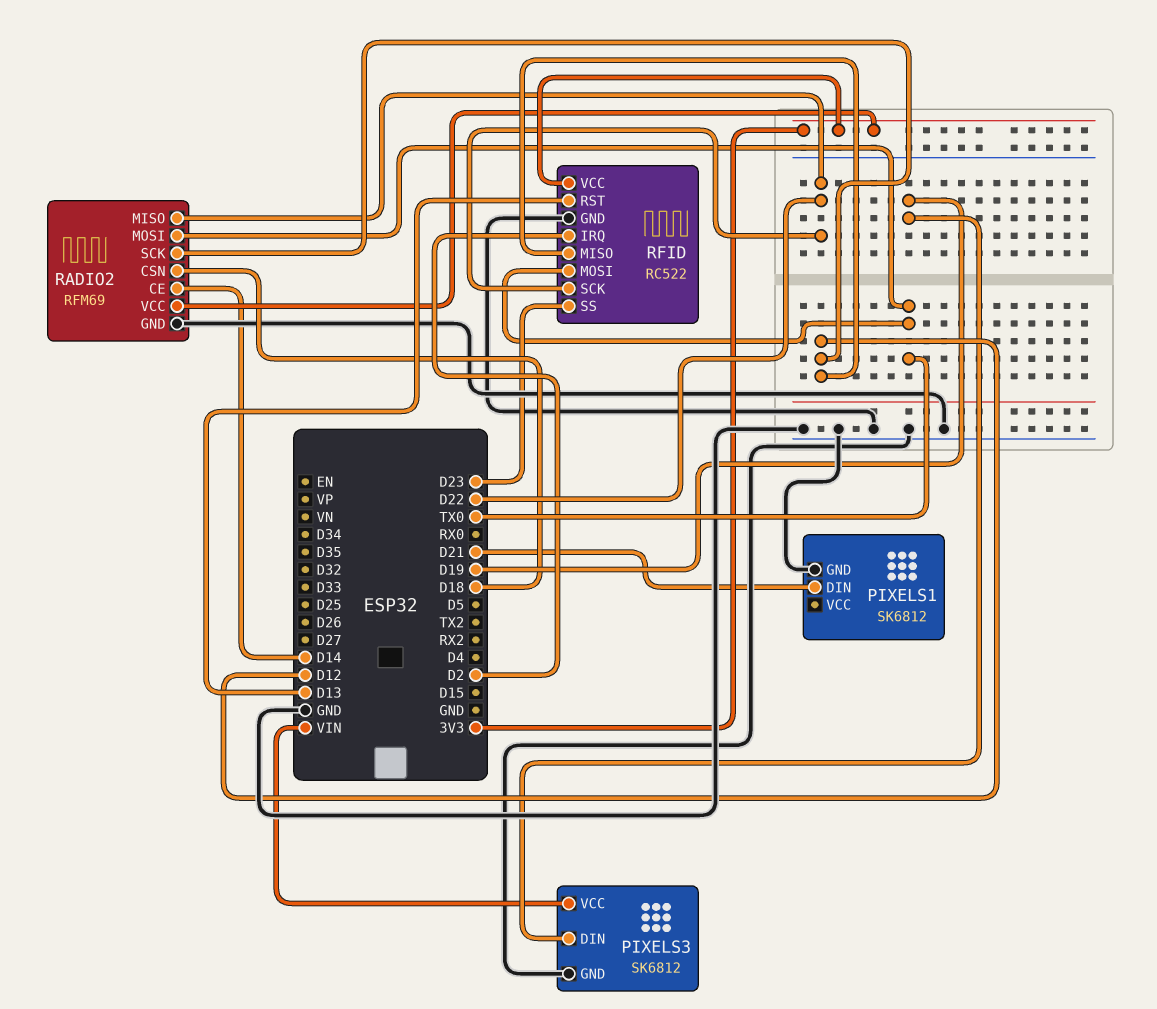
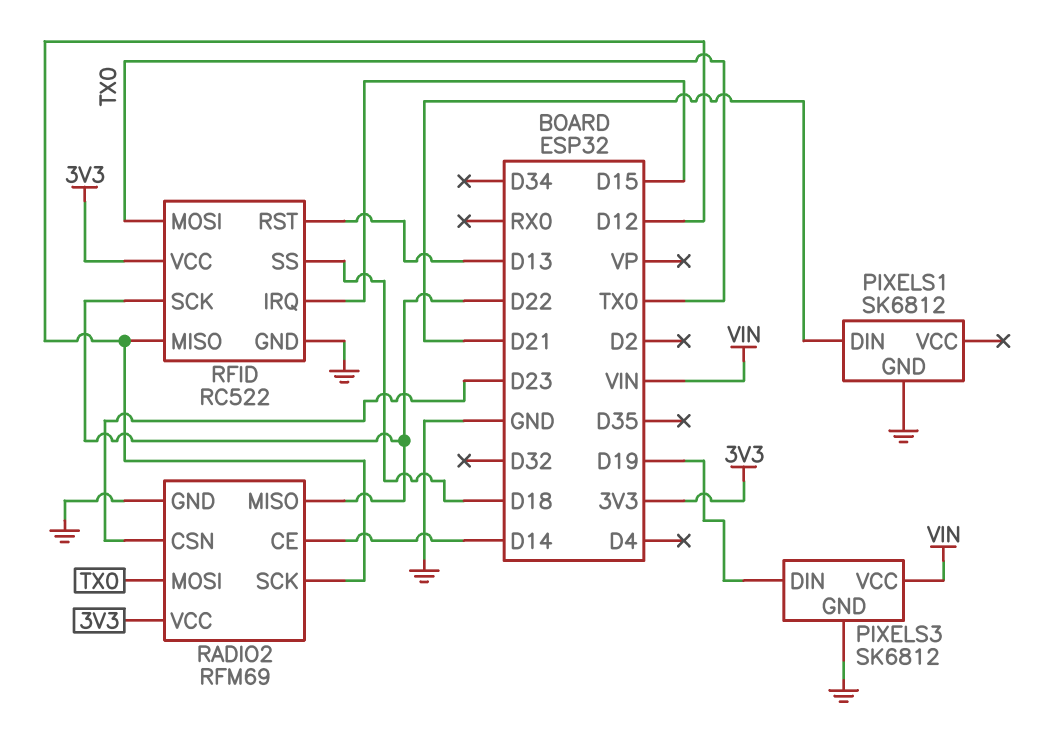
RADIO2 pin CSN: D18 -> D23
RFID pin IRQ: D2 -> D15
RFID pin SS: D23 -> D18

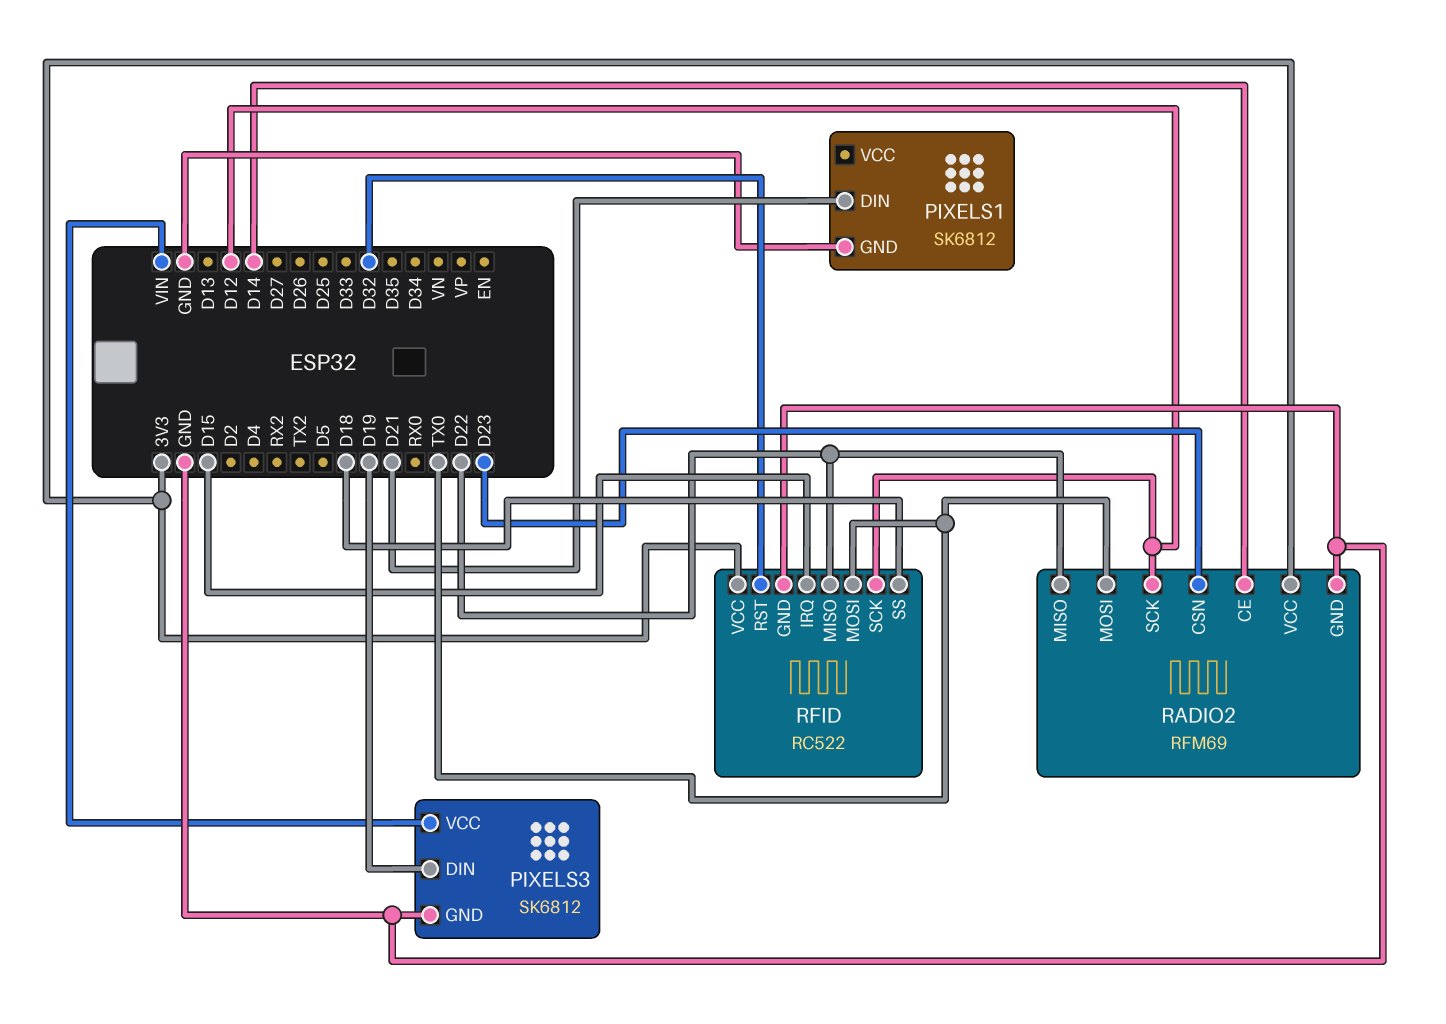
RFID pin MISO: D12 -> D22
RFID pin RST: D13 -> D32
RFID pin SCK: D22 -> D12

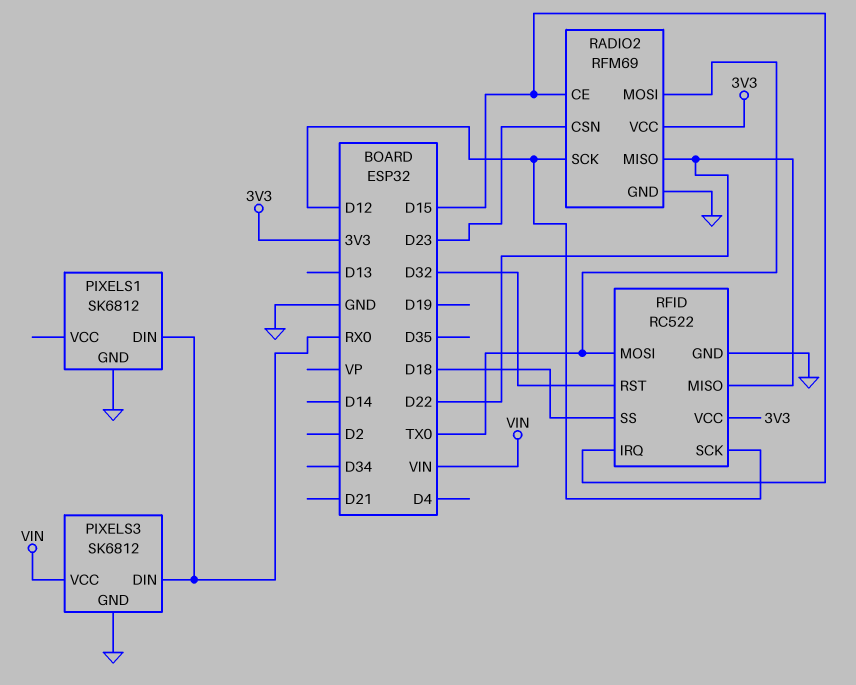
PIXELS1 pin DIN: D21 -> RX0
PIXELS3 pin DIN: D19 -> RX0
RADIO2 pin CE: D14 -> D15

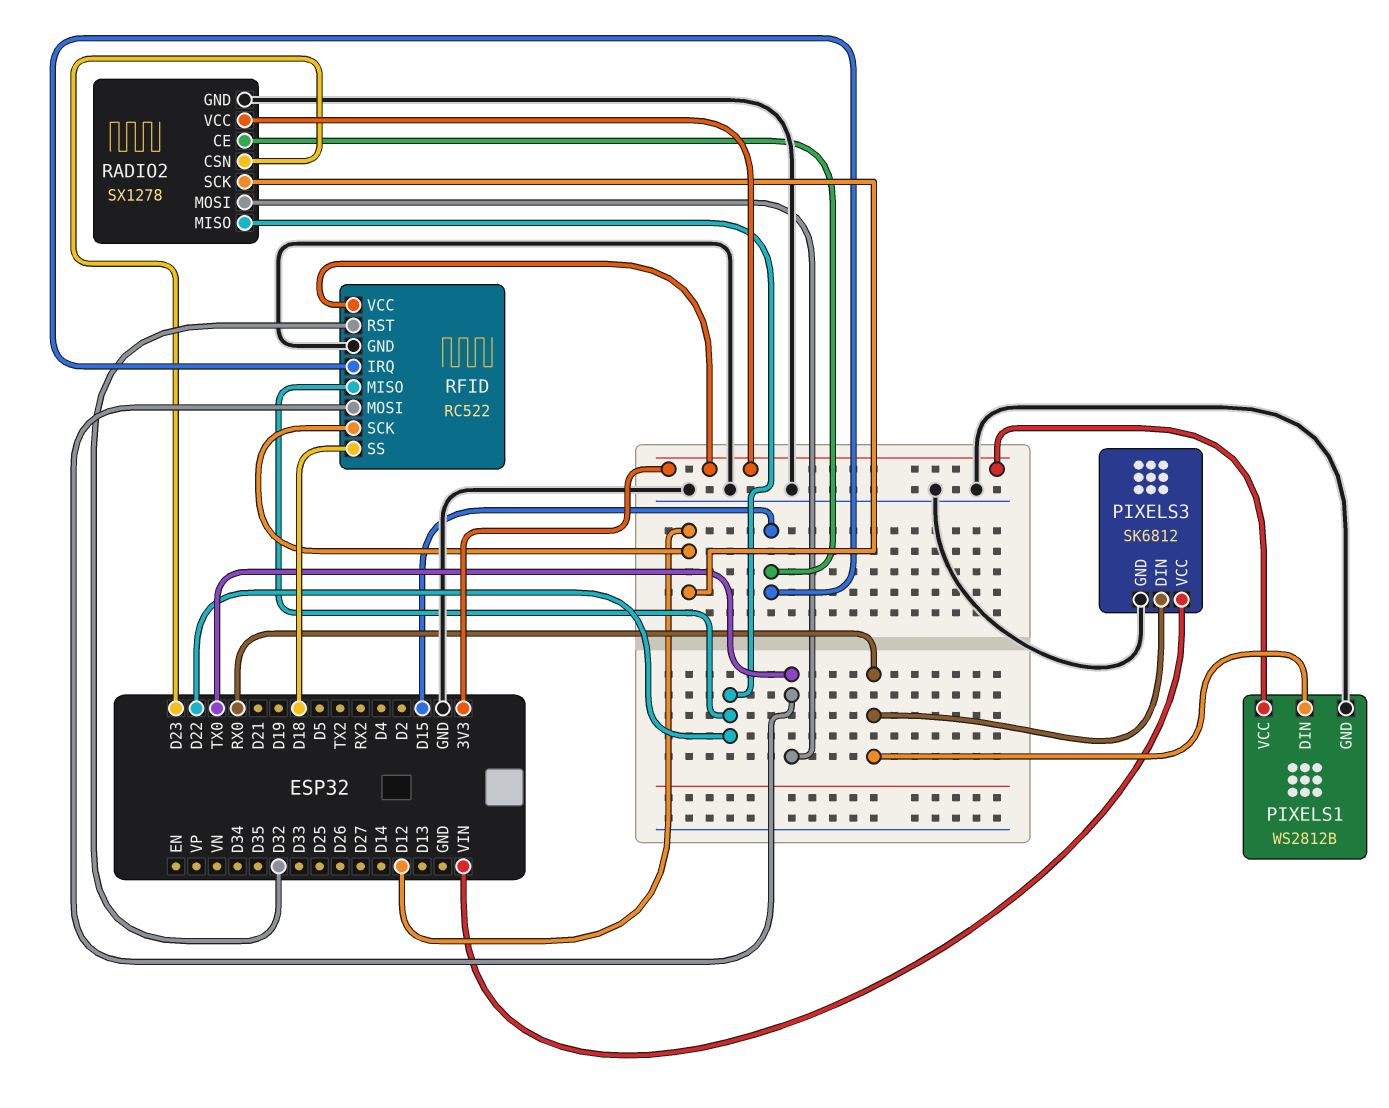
PIXELS1: SK6812 -> WS2812B
PIXELS1 pin VCC: none -> 3V3
RADIO2: RFM69 -> SX1278

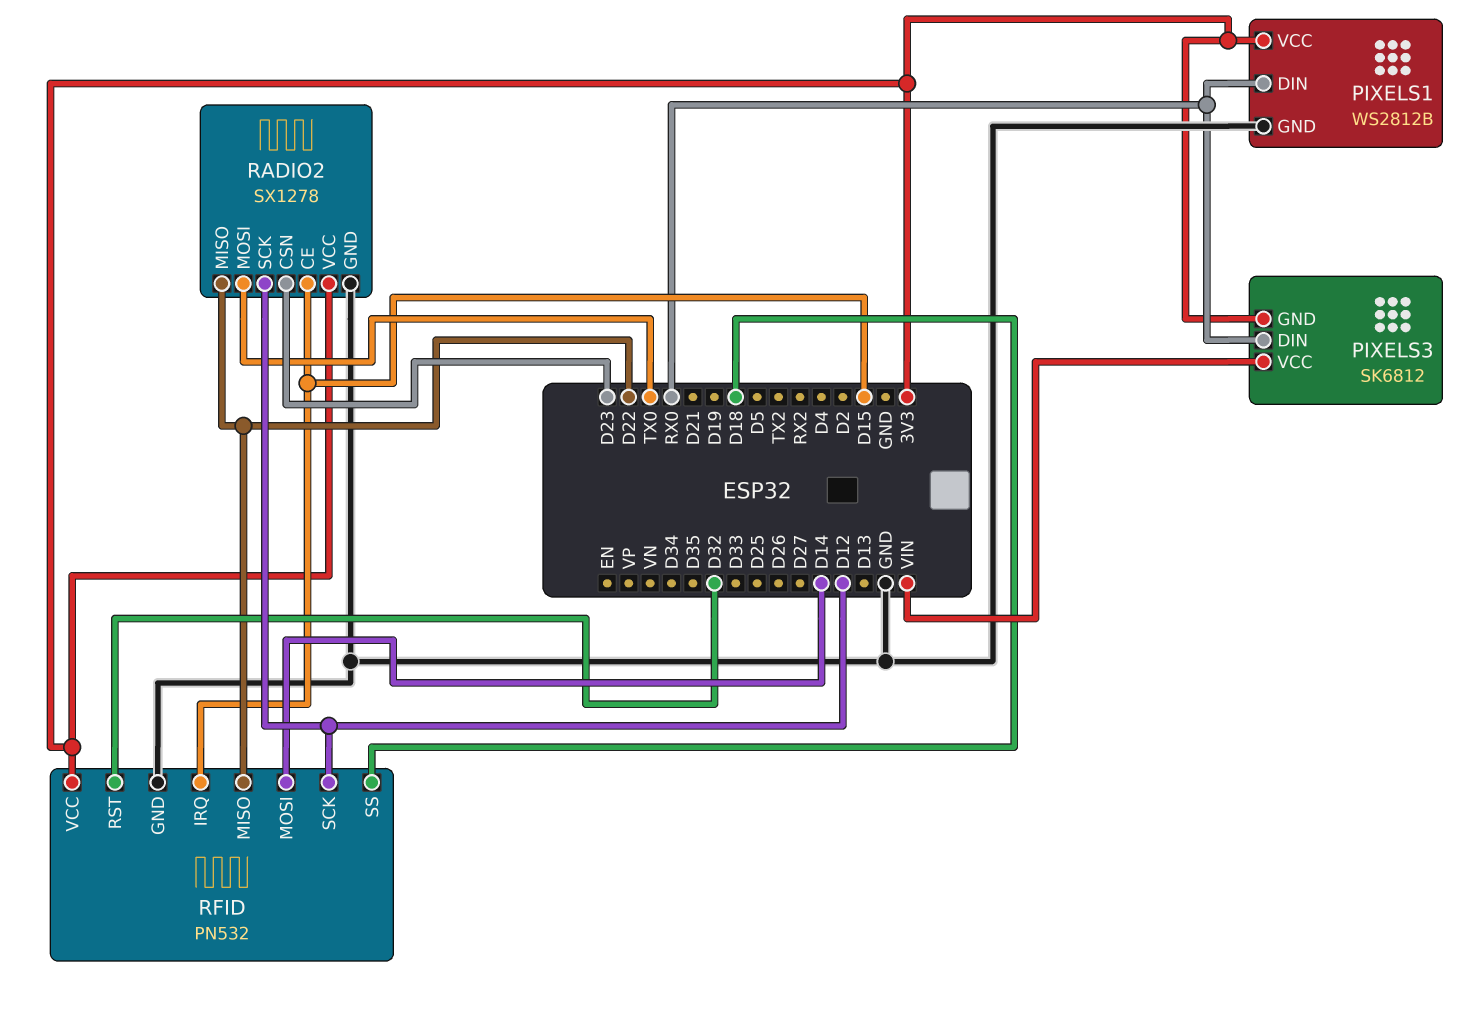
PIXELS3 pin GND: GND -> 3V3
RFID: RC522 -> PN532
RFID pin MOSI: TX0 -> D14

